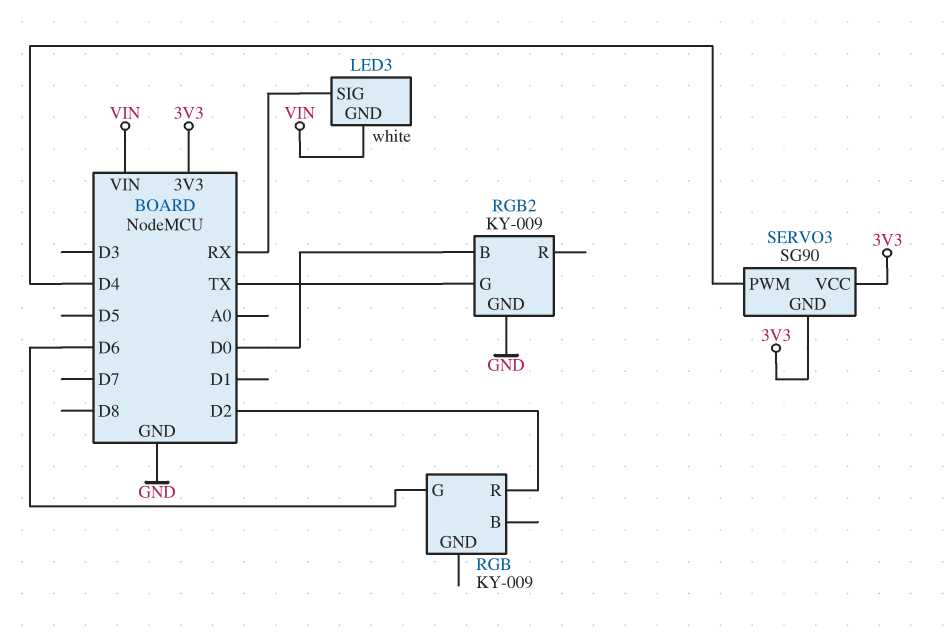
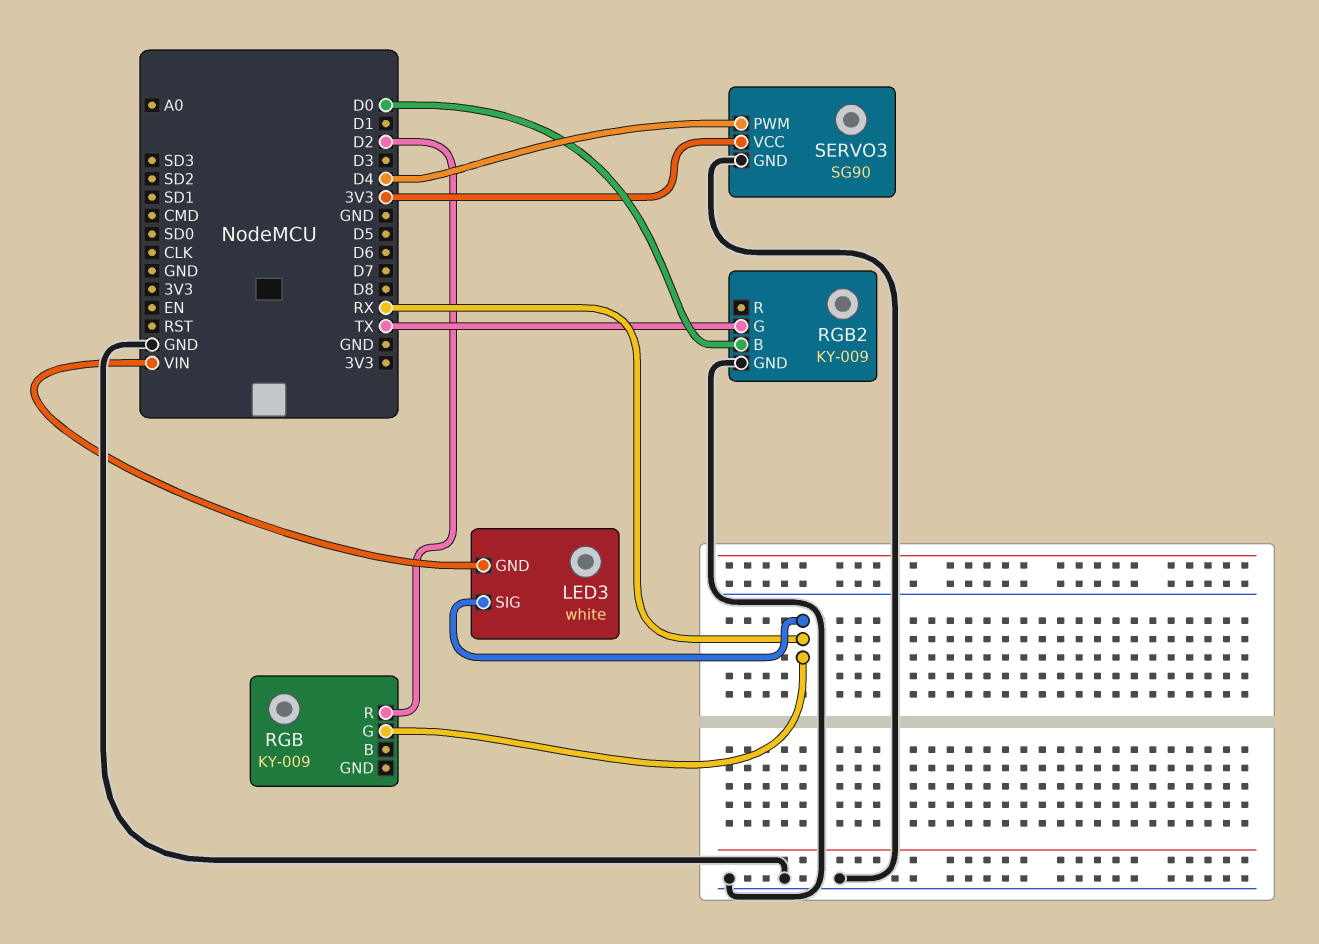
RGB pin G: D6 -> RX
SERVO3 pin GND: 3V3 -> GND

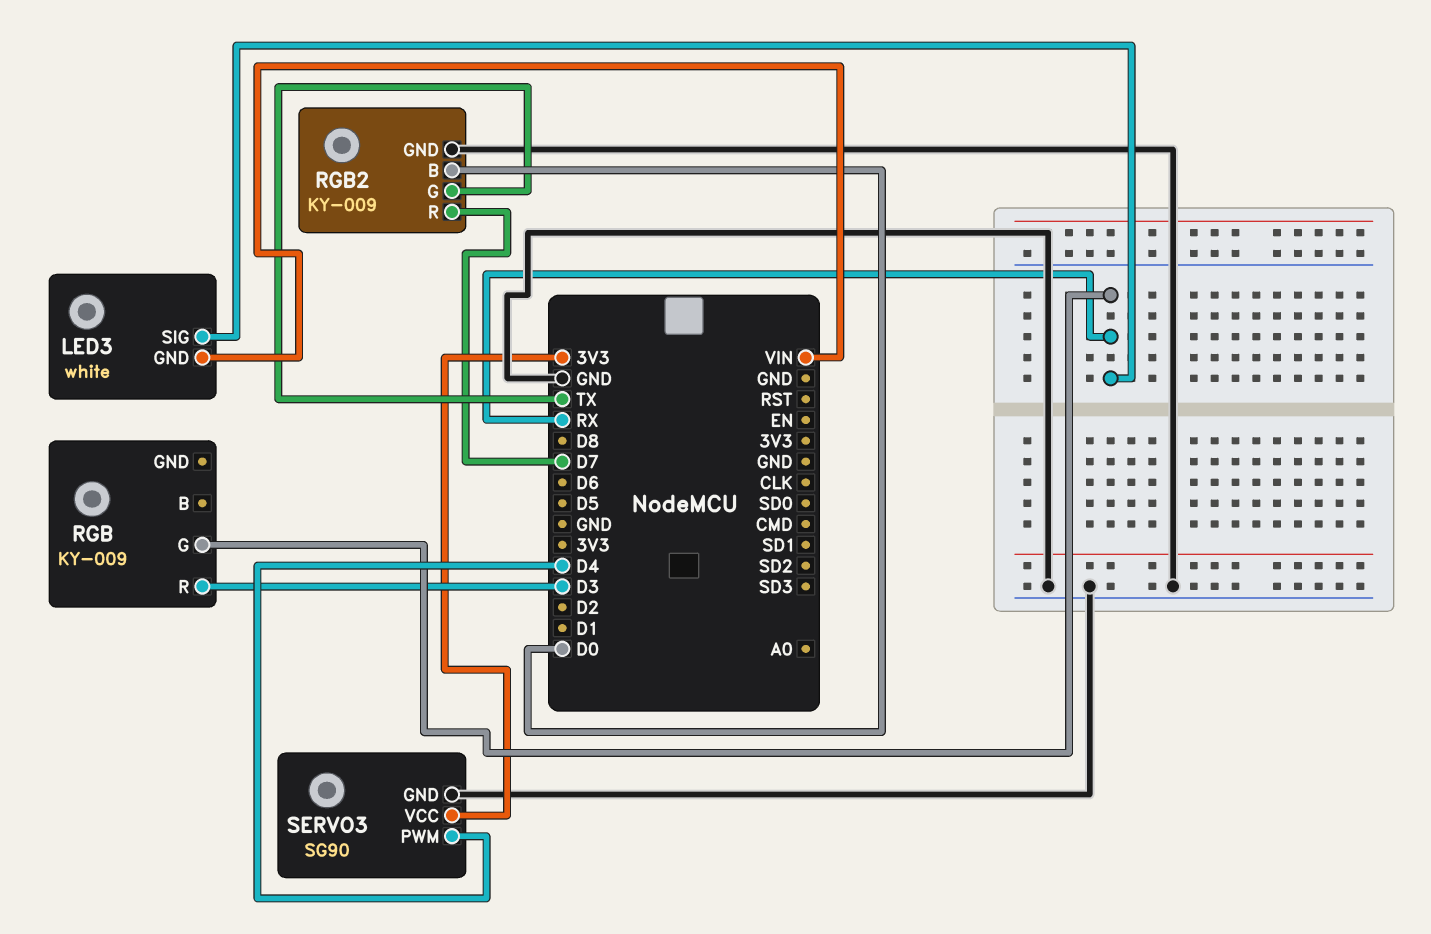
RGB pin R: D2 -> D3
RGB2 pin R: none -> D7

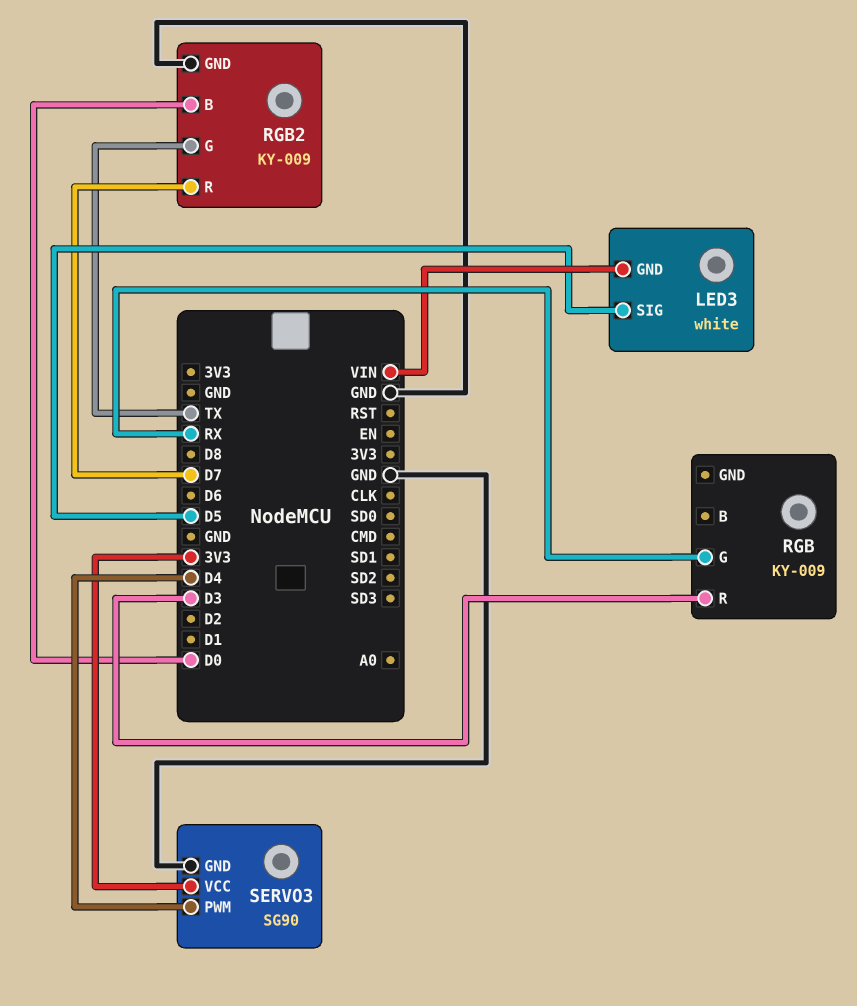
LED3 pin SIG: RX -> D5

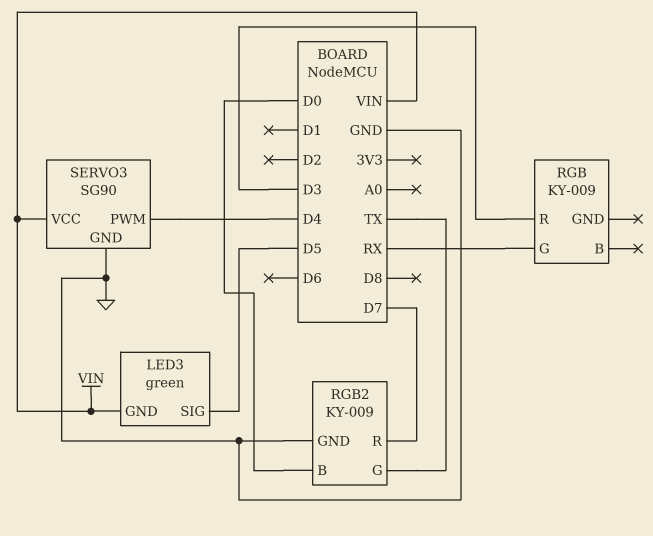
LED3: white -> green
SERVO3 pin VCC: 3V3 -> VIN

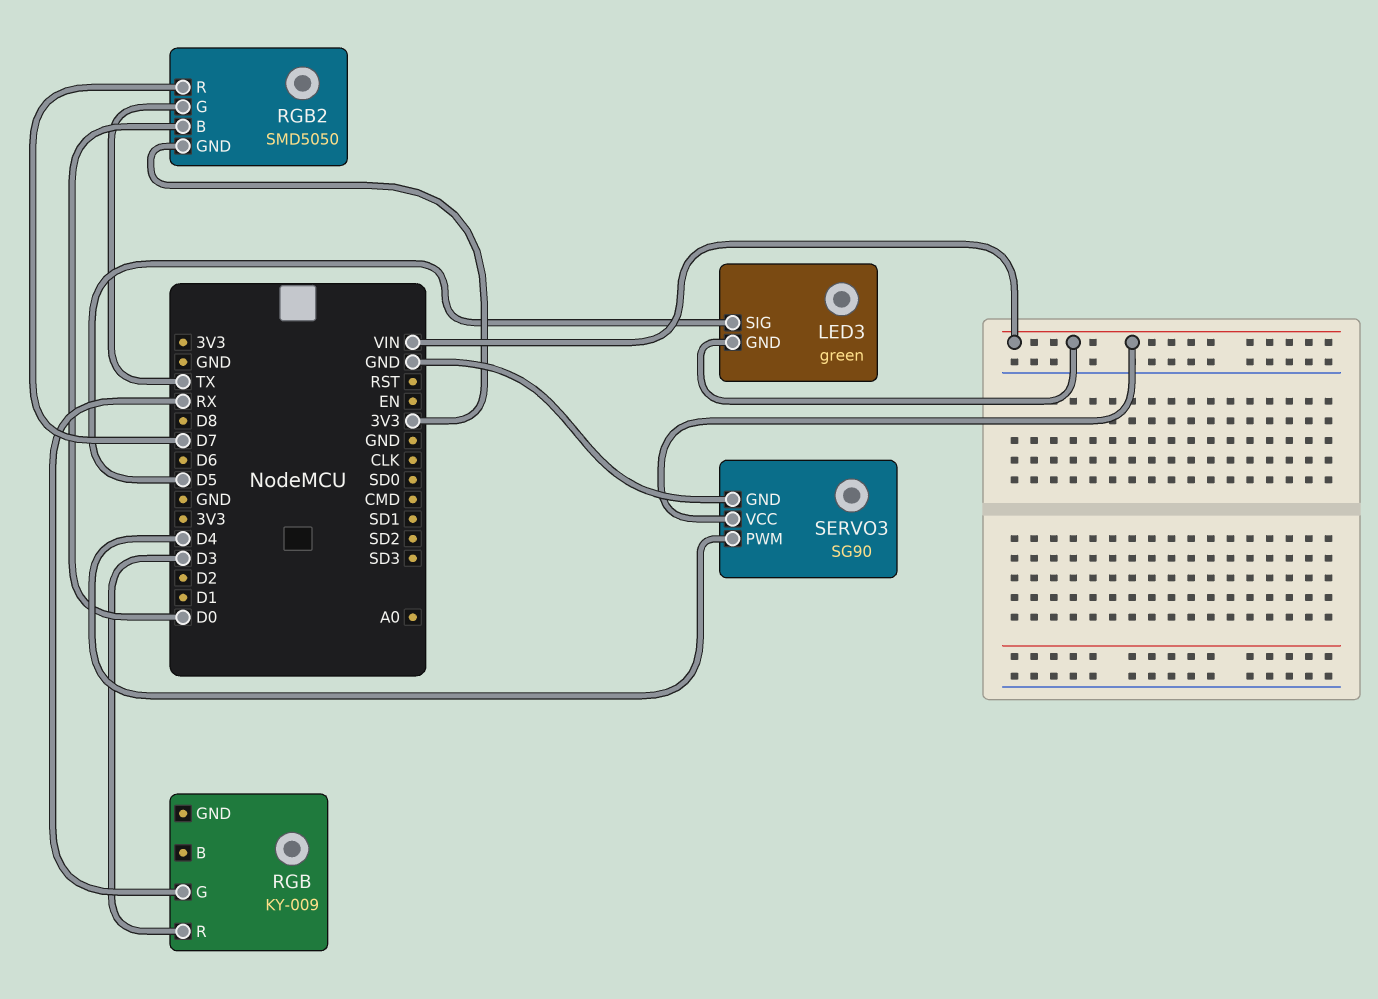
RGB2: KY-009 -> SMD5050
RGB2 pin GND: GND -> 3V3

